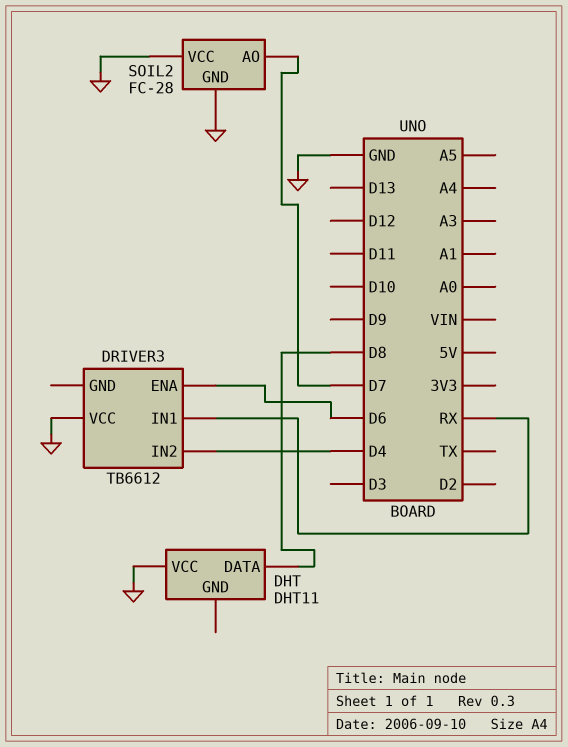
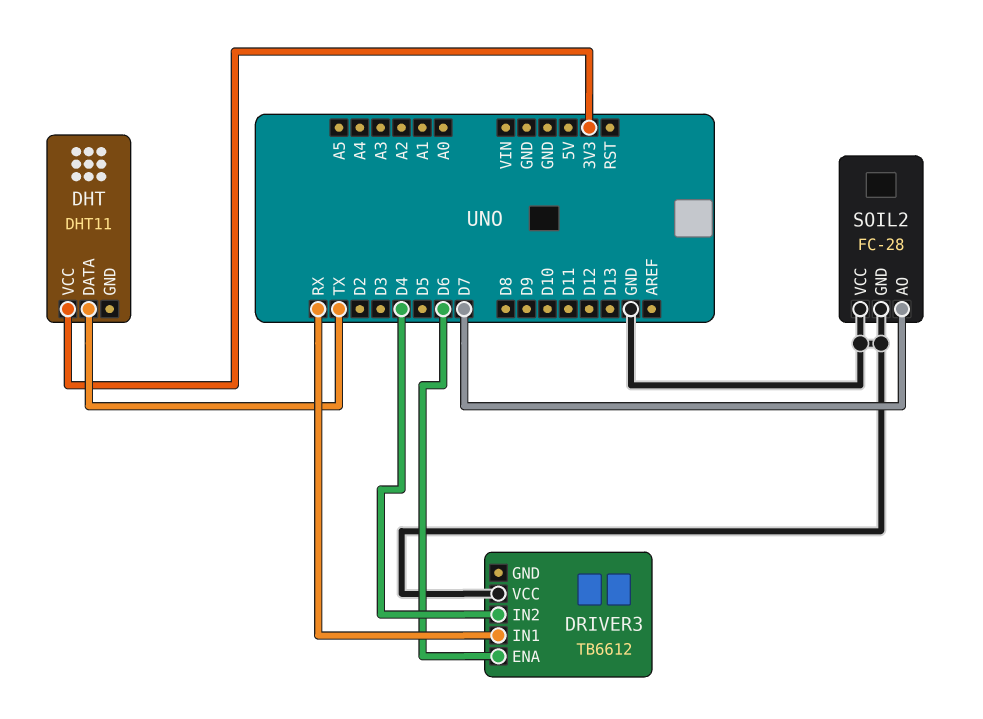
DHT pin DATA: D8 -> TX
DHT pin VCC: GND -> 3V3

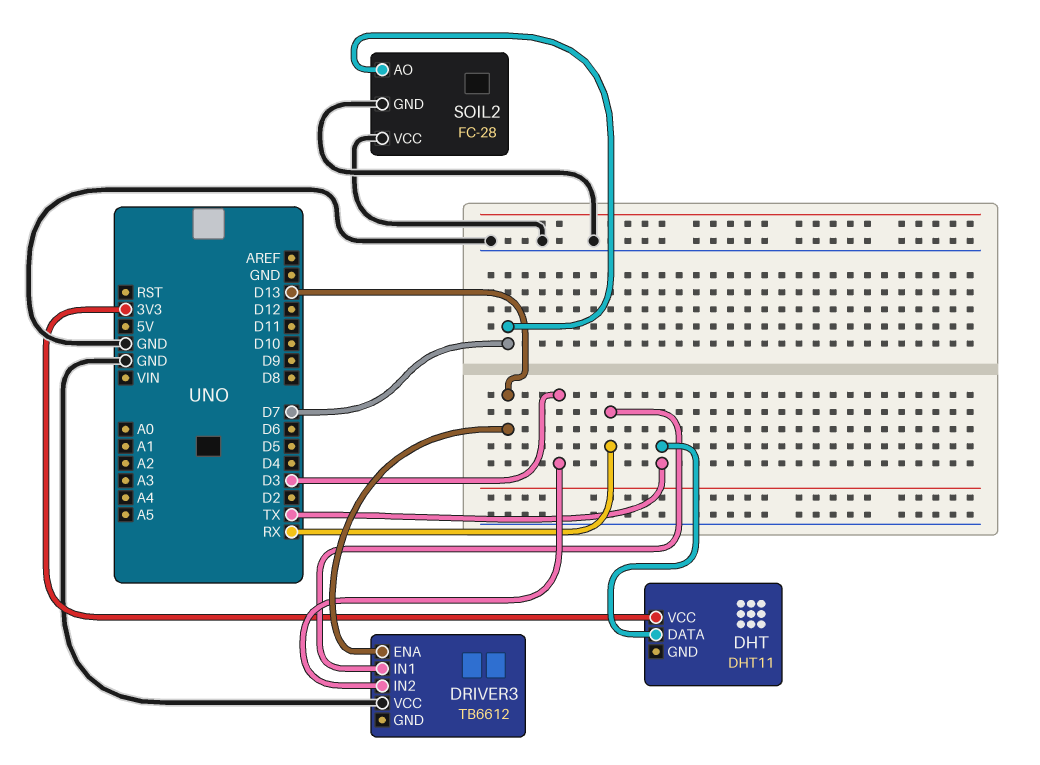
DRIVER3 pin ENA: D6 -> D13
DRIVER3 pin IN2: D4 -> D3

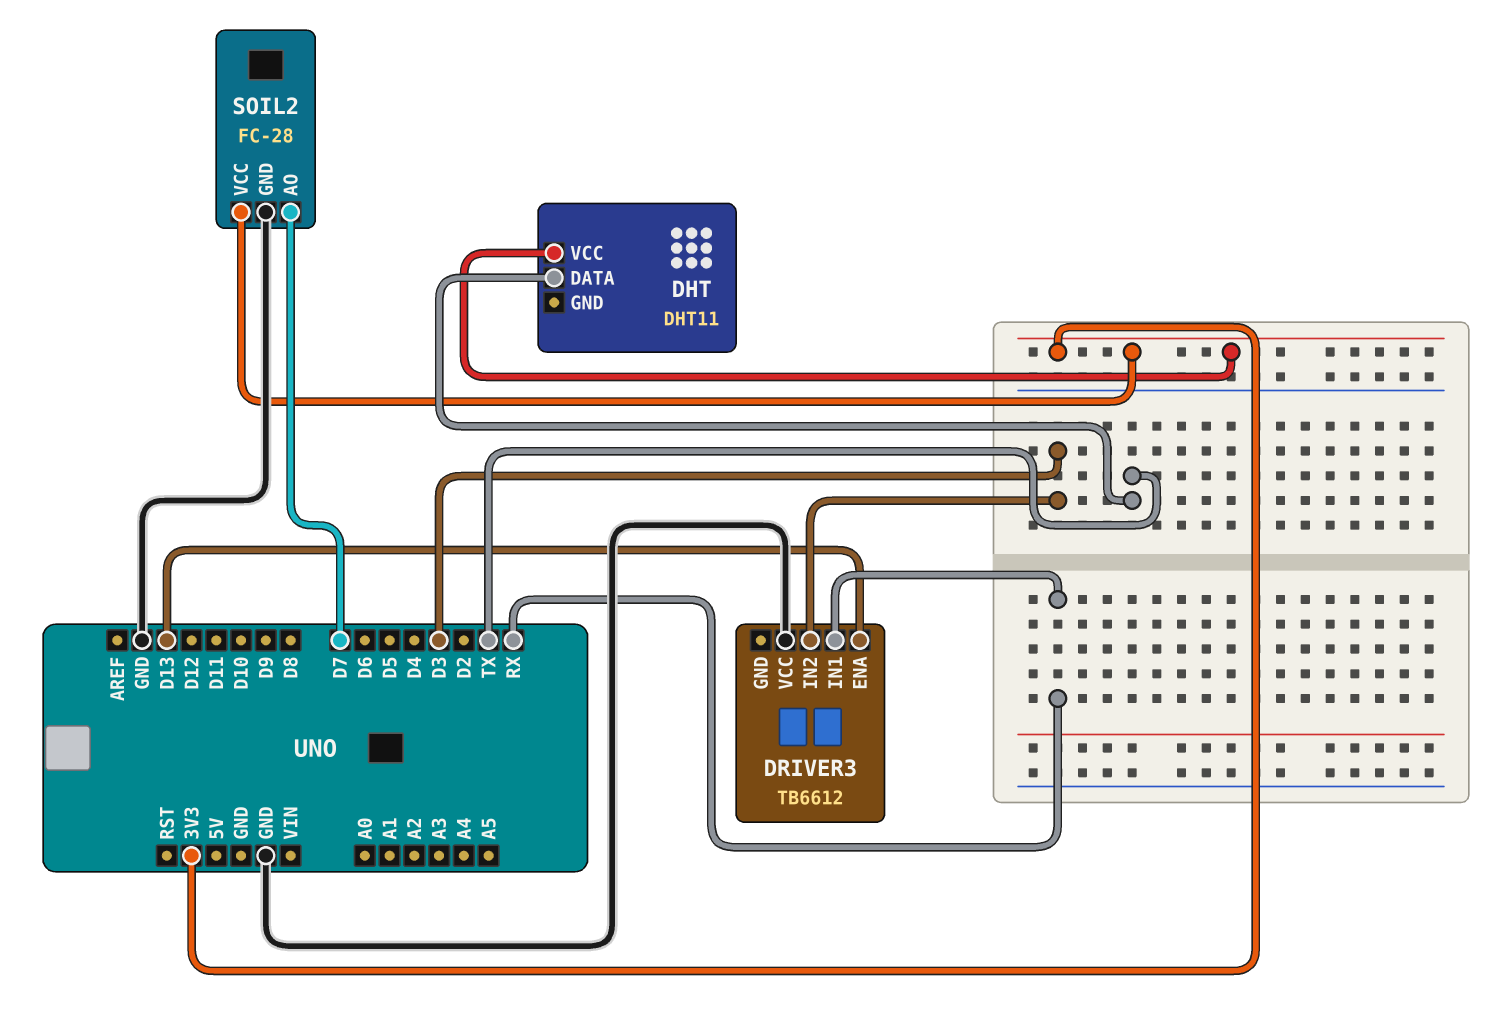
SOIL2 pin VCC: GND -> 3V3

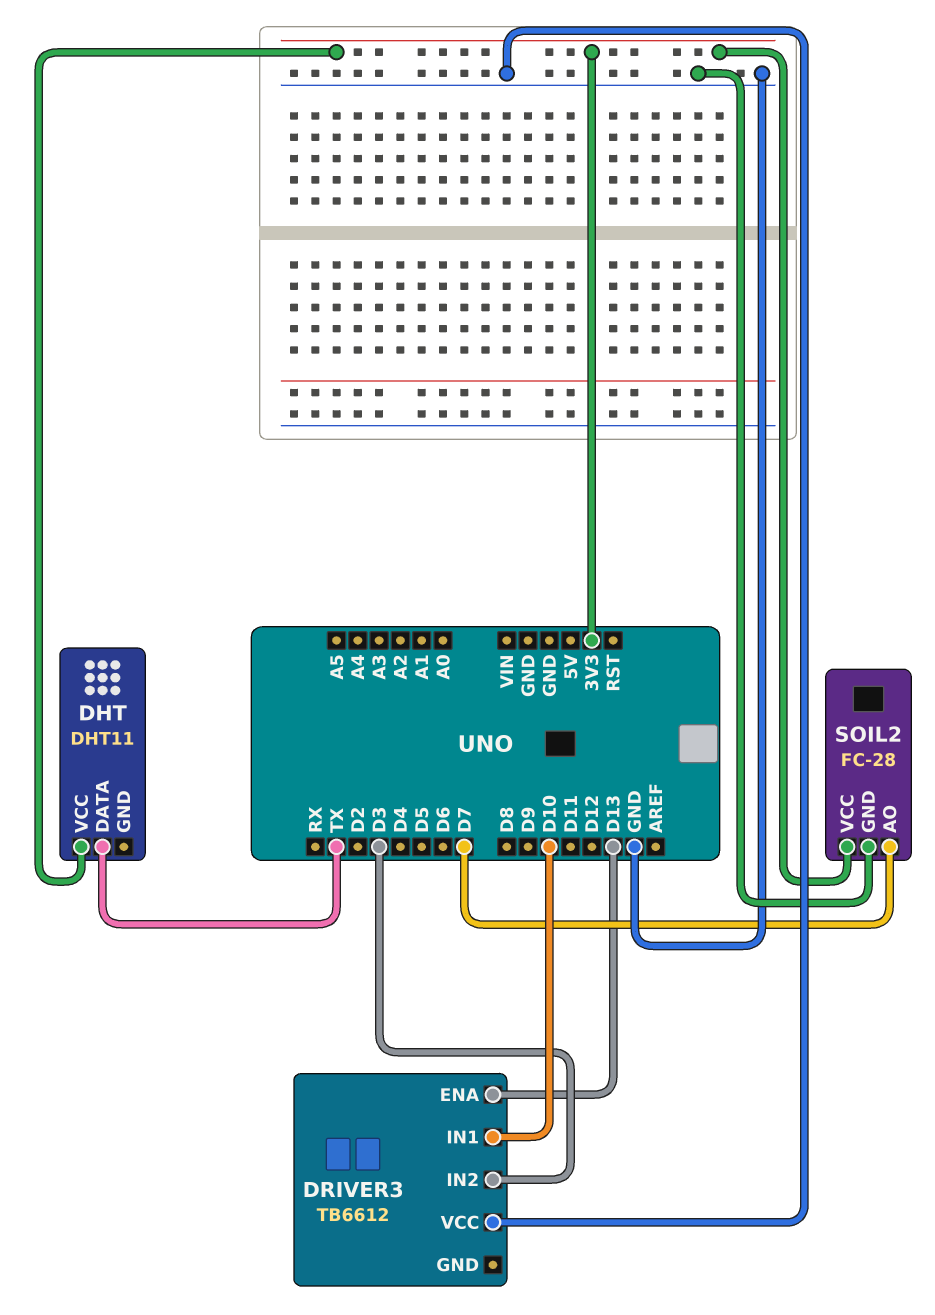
DRIVER3 pin IN1: RX -> D10

